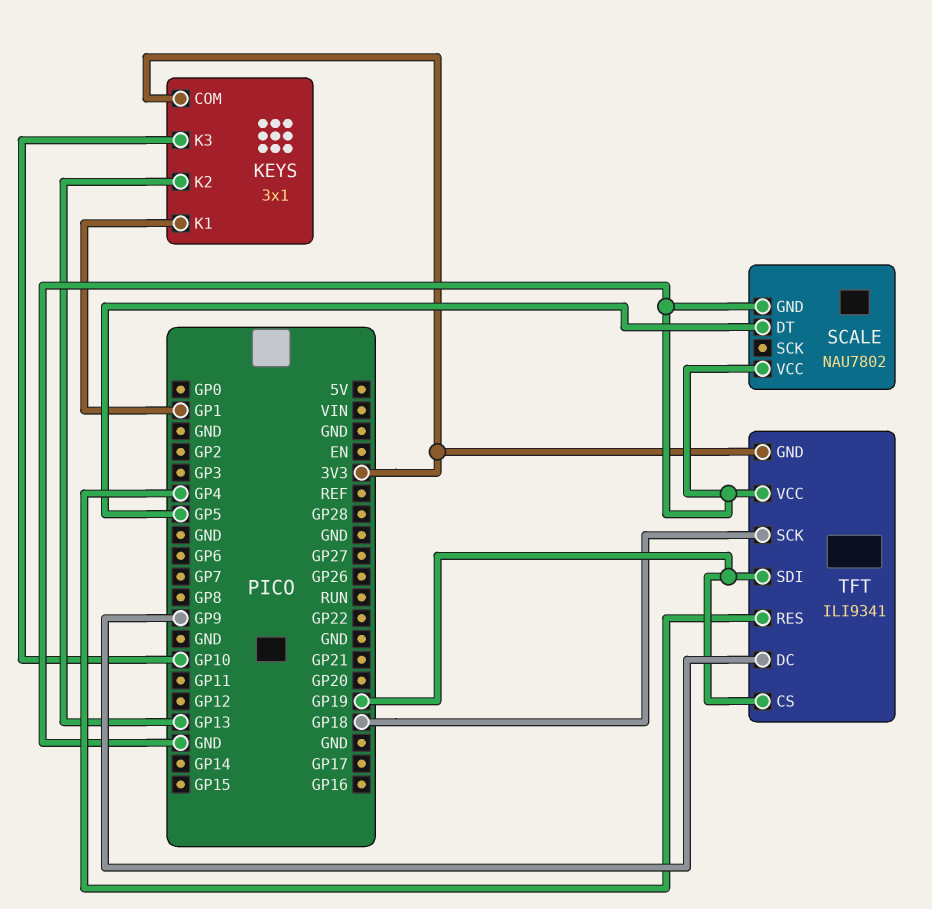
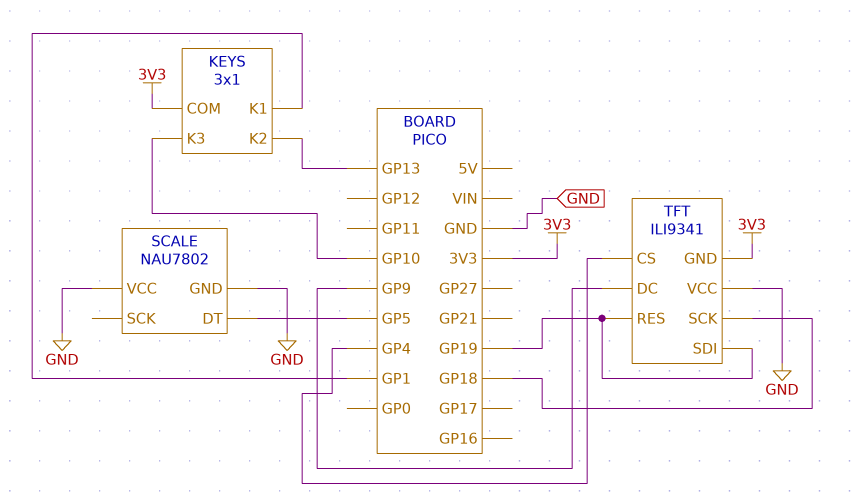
TFT pin CS: GP19 -> GP4
TFT pin RES: GP4 -> GP19

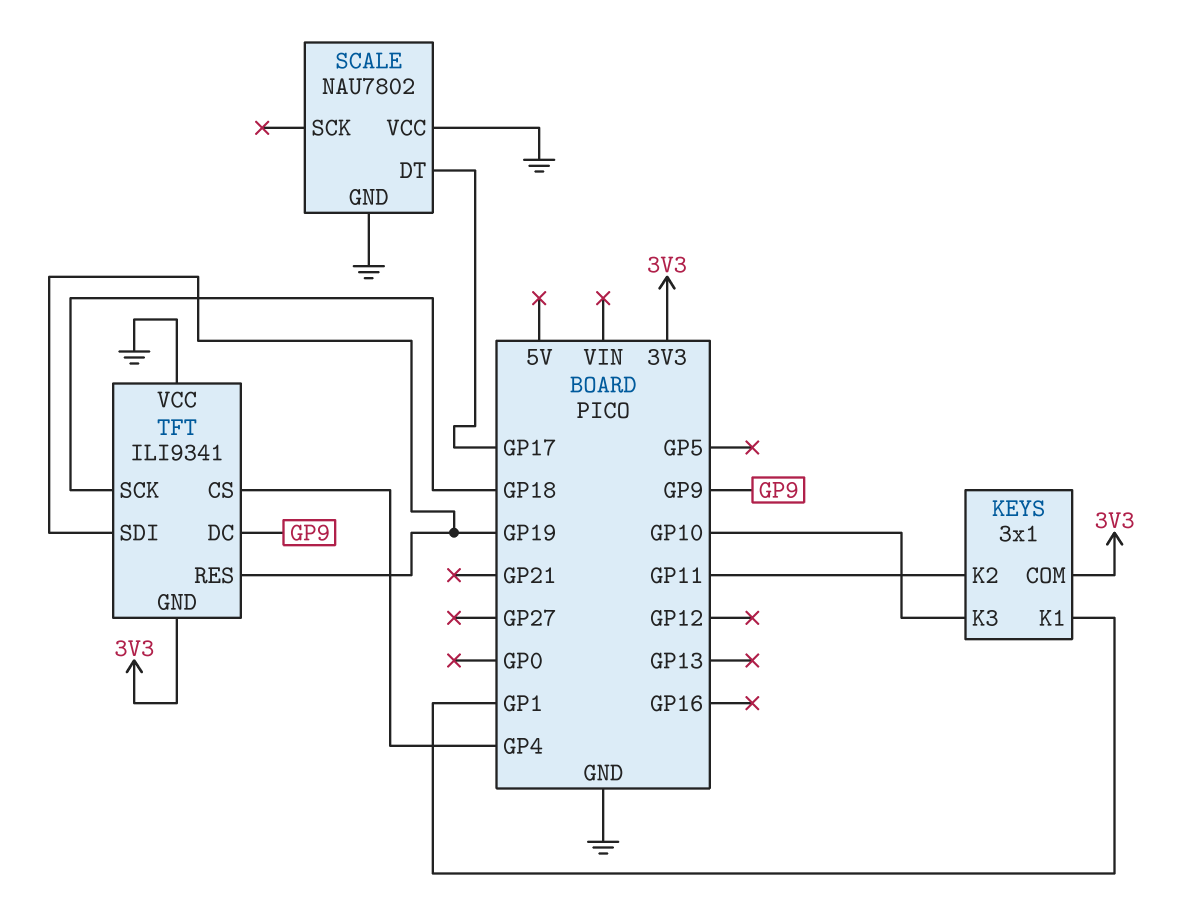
KEYS pin K2: GP13 -> GP11
SCALE pin DT: GP5 -> GP17

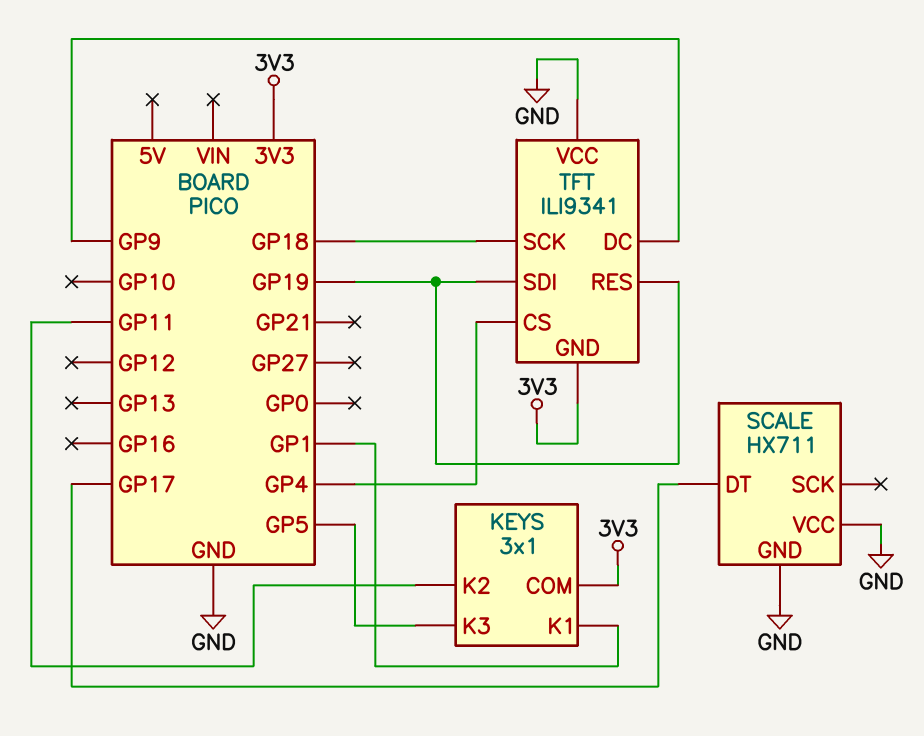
KEYS pin K3: GP10 -> GP5
SCALE: NAU7802 -> HX711

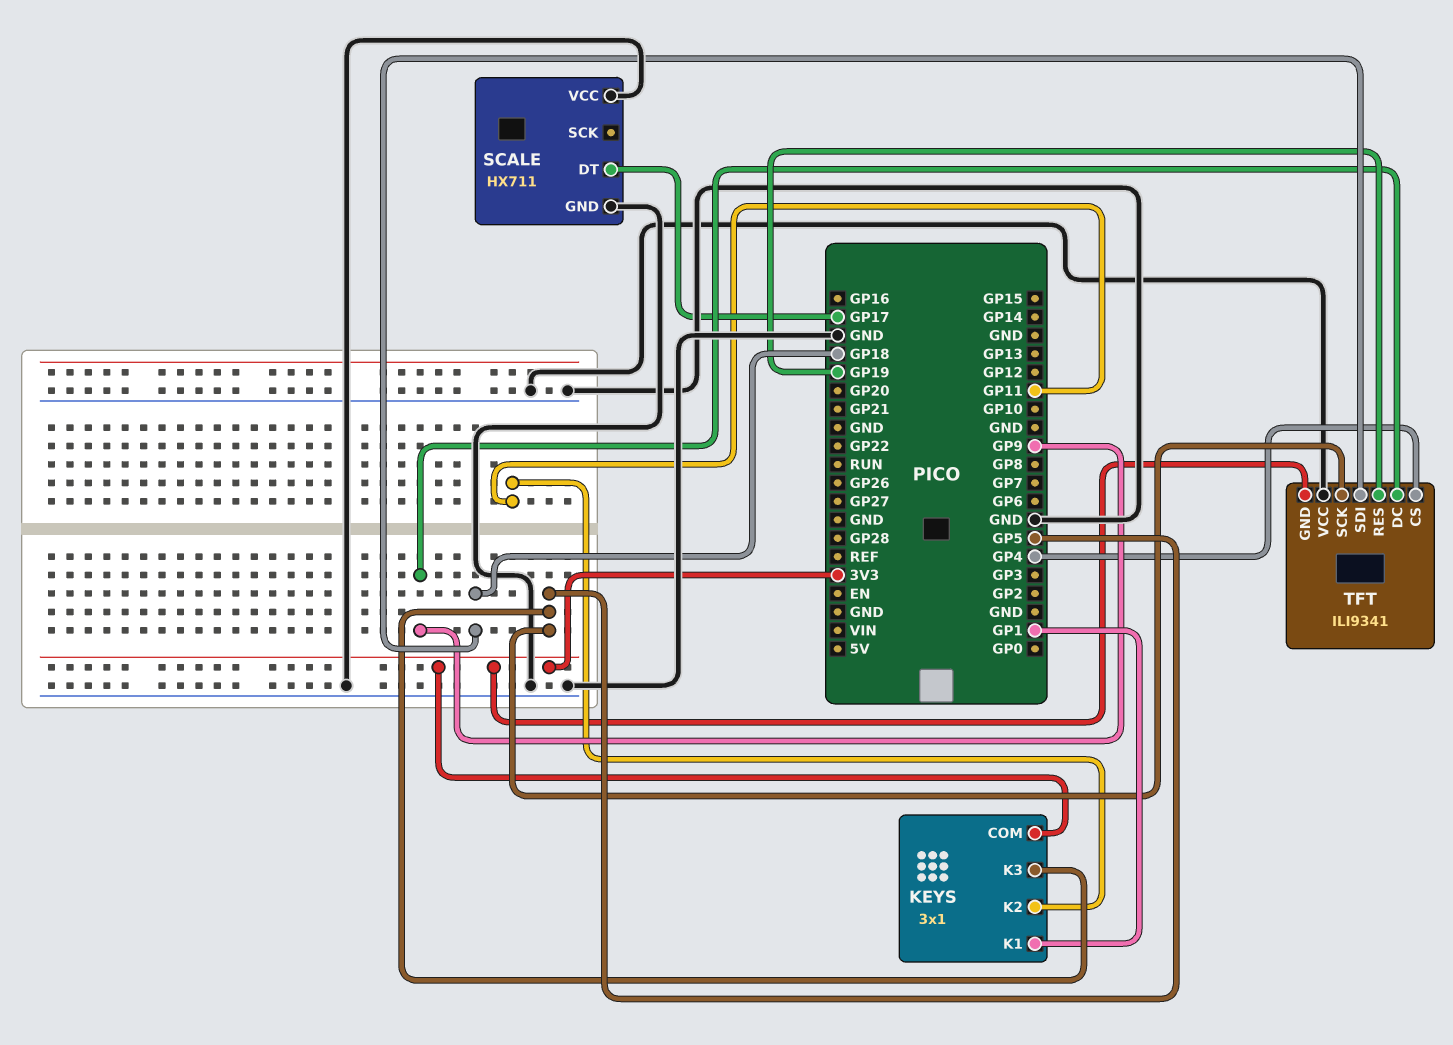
TFT pin SCK: GP18 -> GP5
TFT pin SDI: GP19 -> GP18

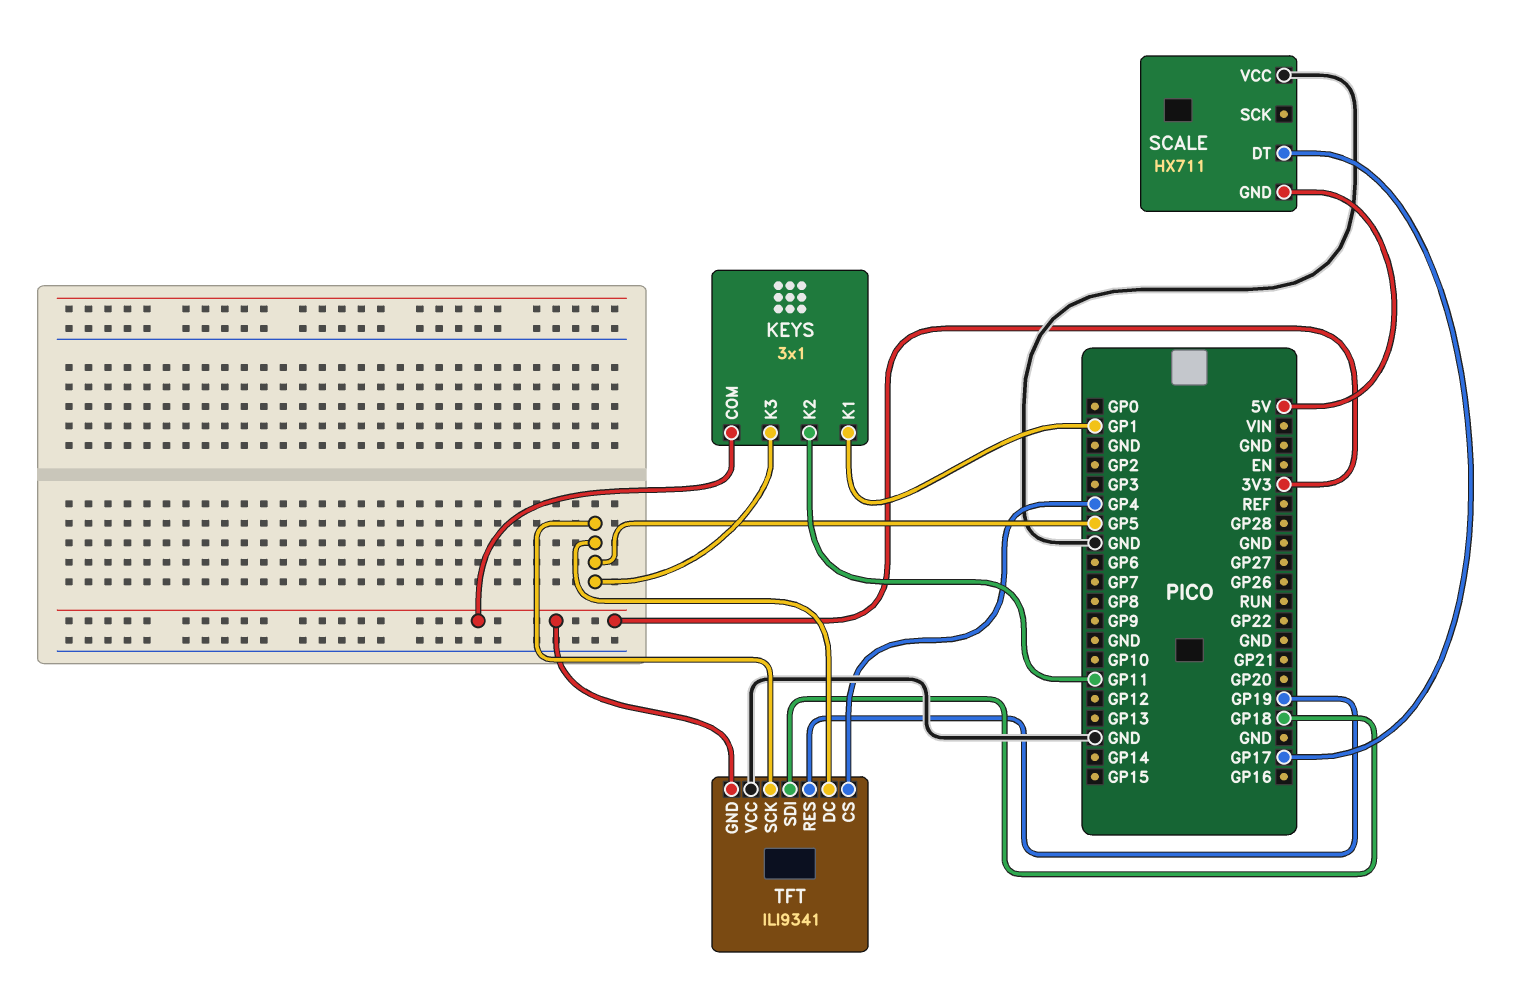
SCALE pin GND: GND -> 5V
TFT pin DC: GP9 -> GP5

